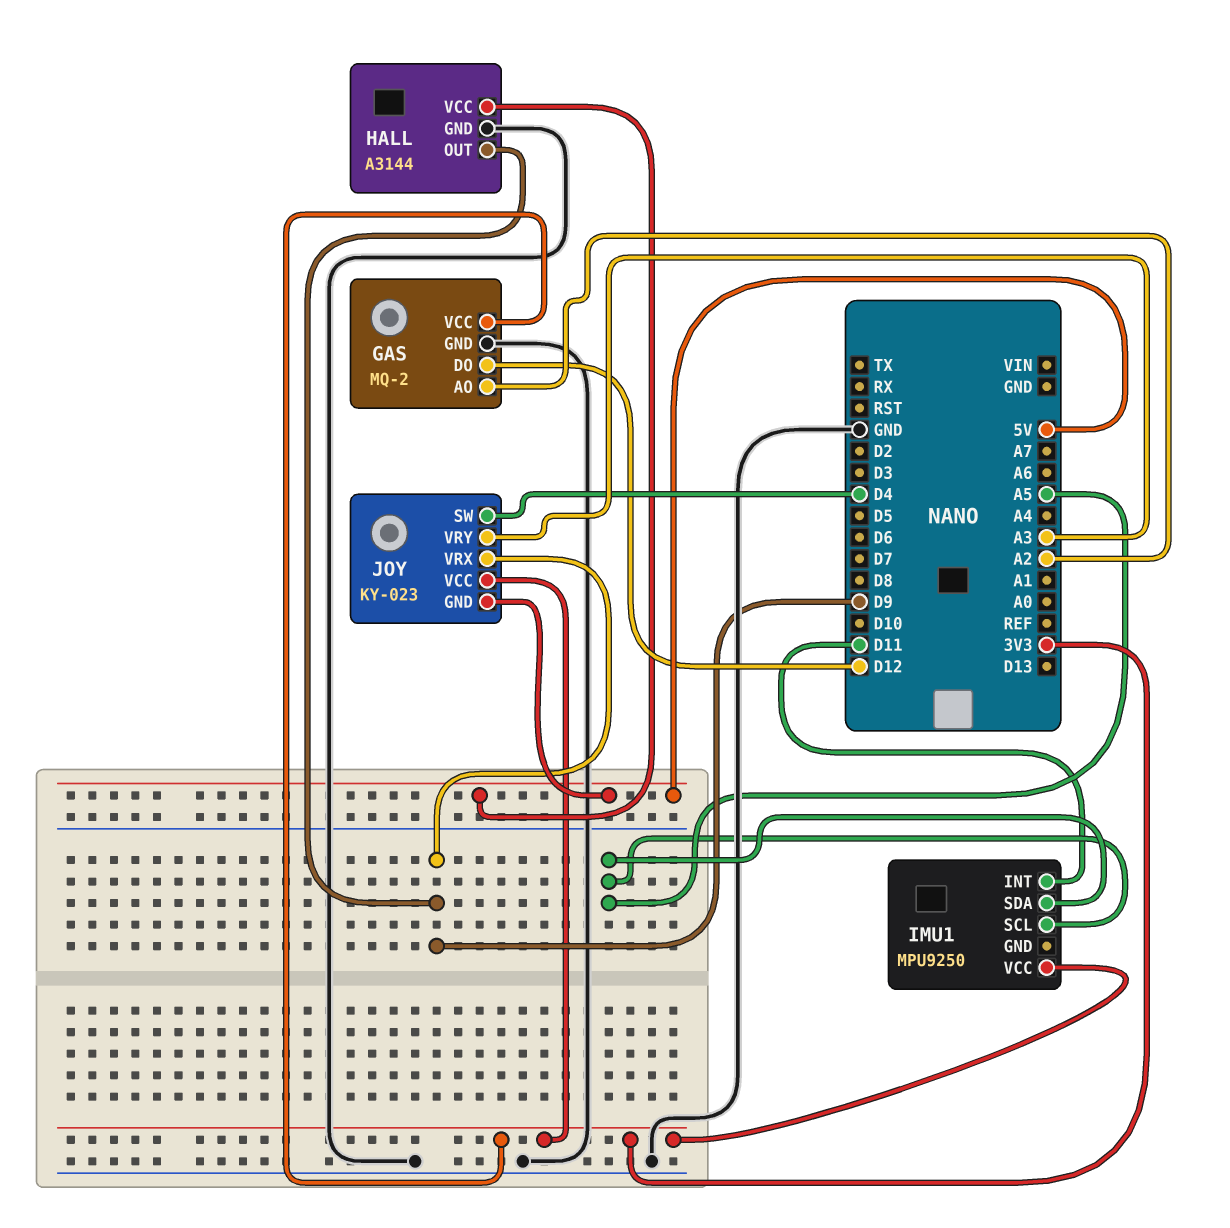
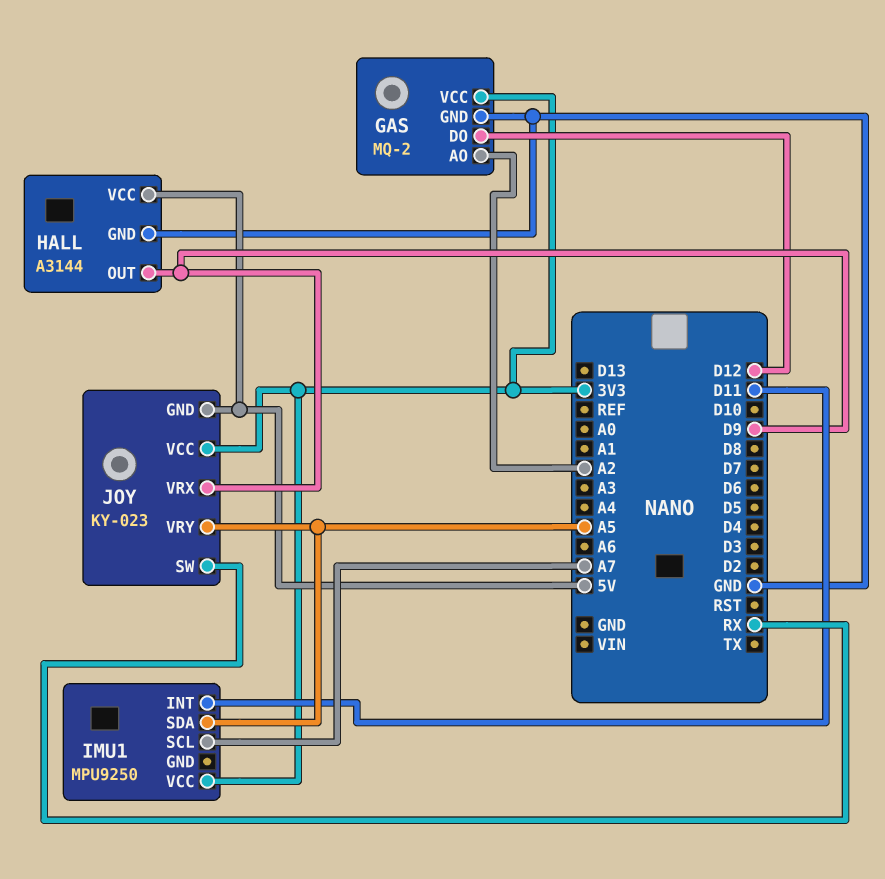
IMU1 pin SCL: A5 -> A7
JOY pin SW: D4 -> RX
JOY pin VRY: A3 -> A5

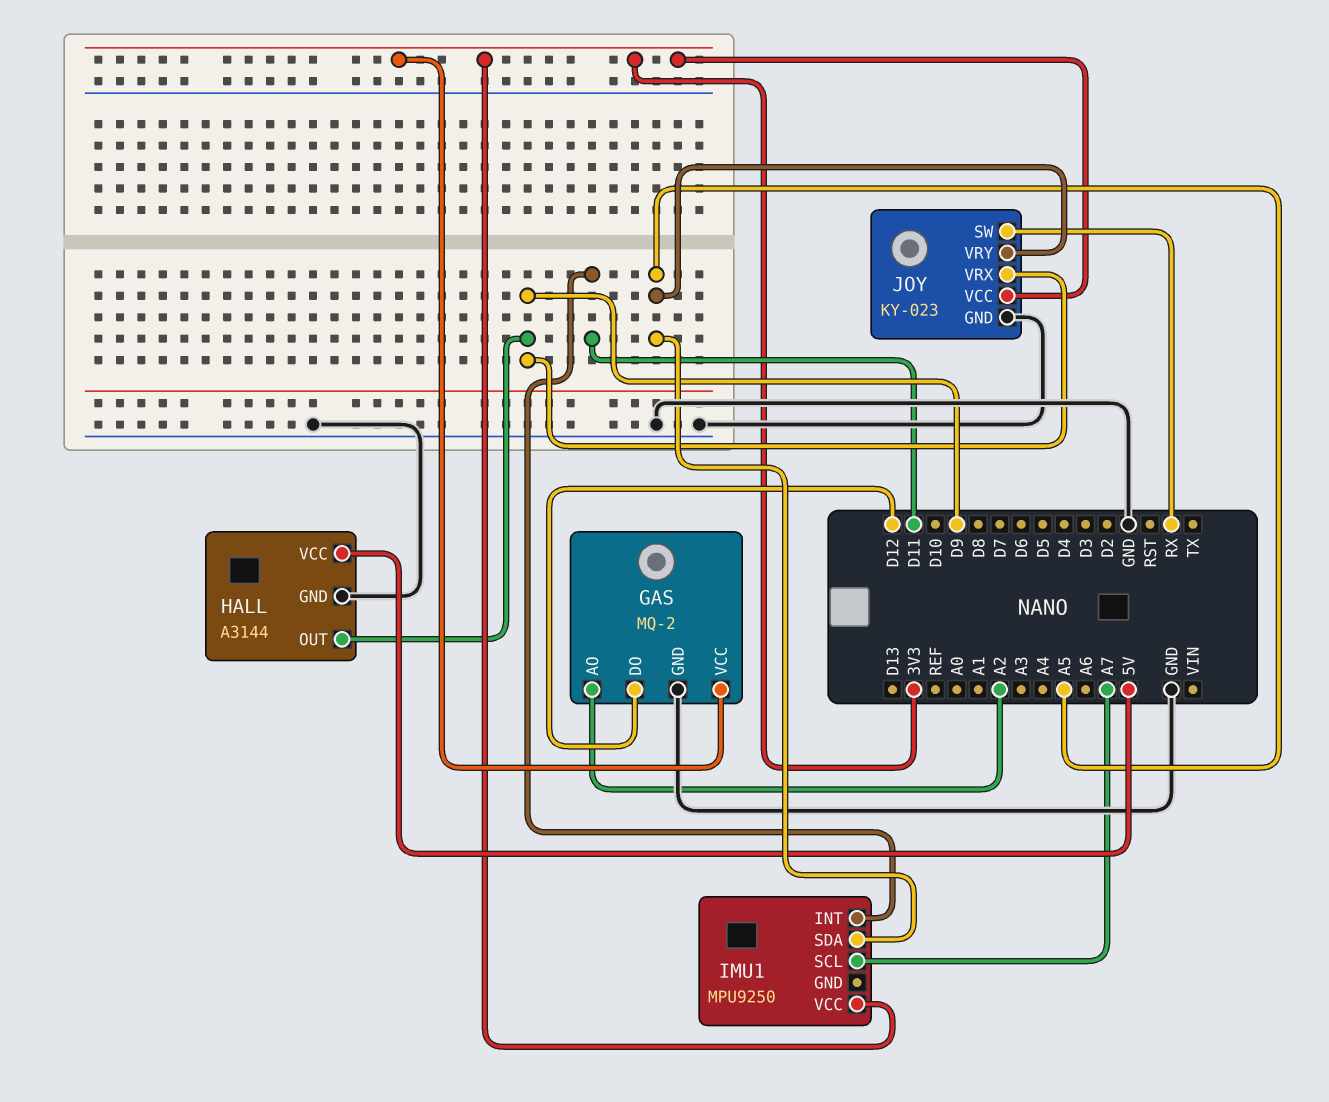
JOY pin GND: 5V -> GND

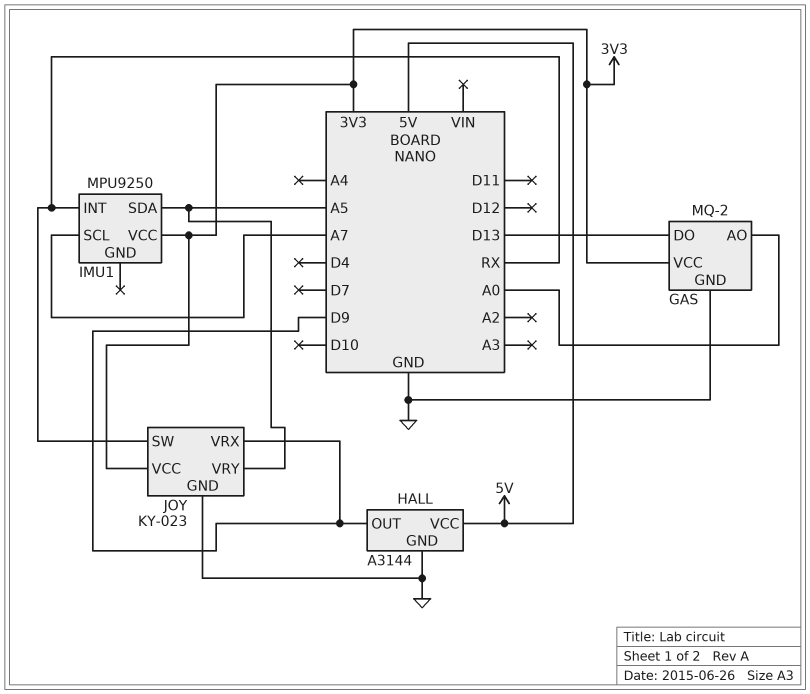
GAS pin AO: A2 -> A0
GAS pin DO: D12 -> D13
IMU1 pin INT: D11 -> RX

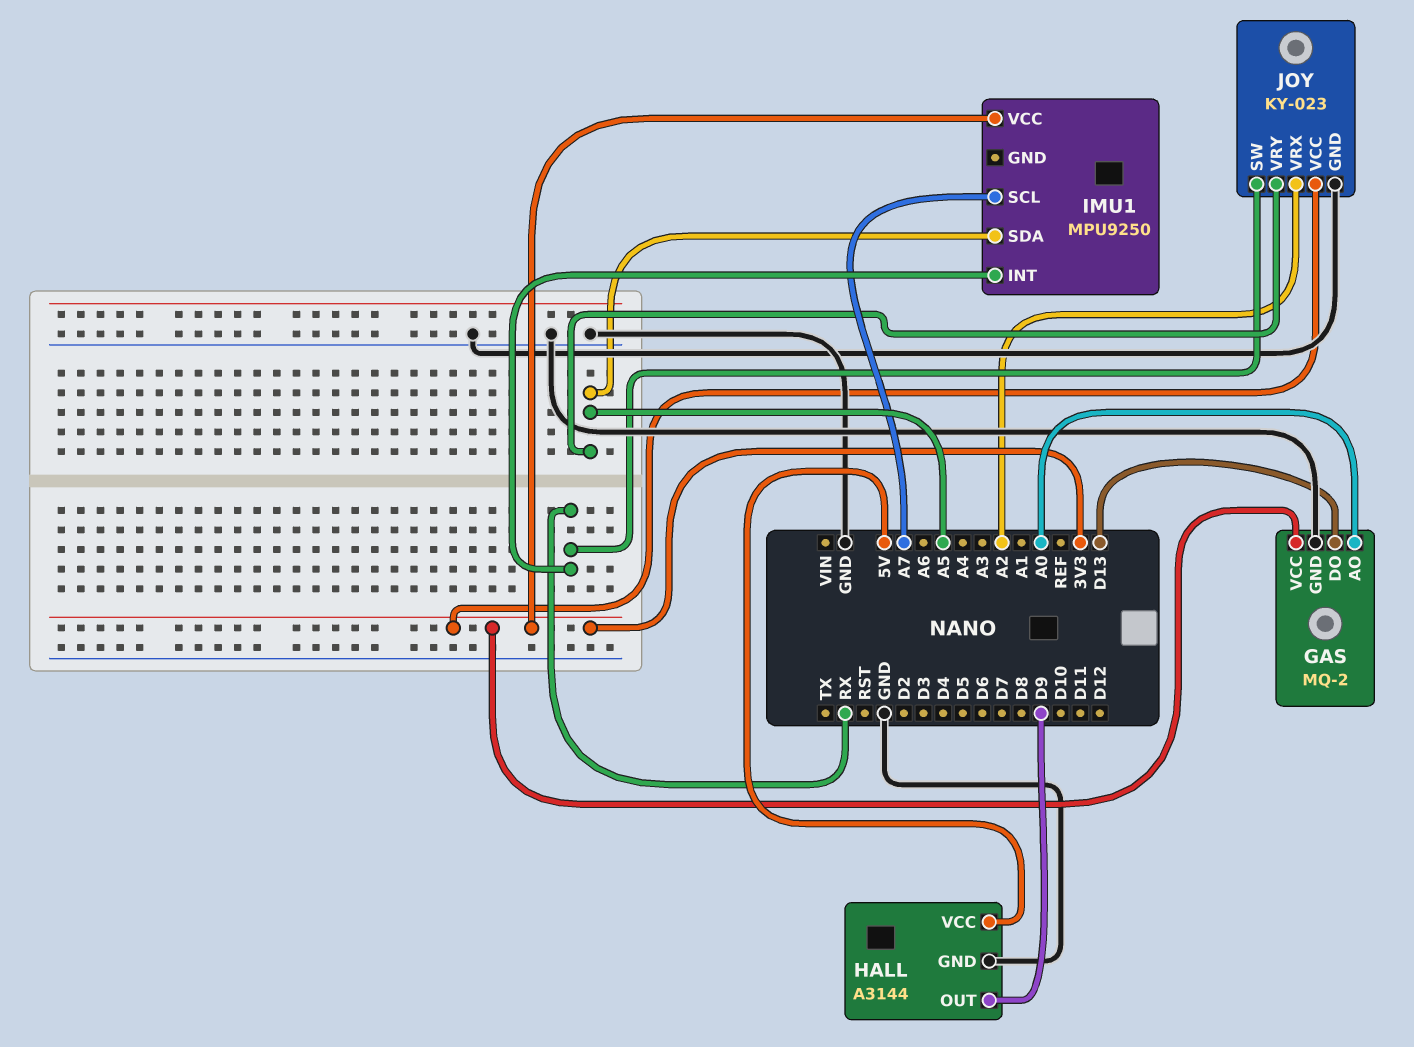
JOY pin VRX: D9 -> A2

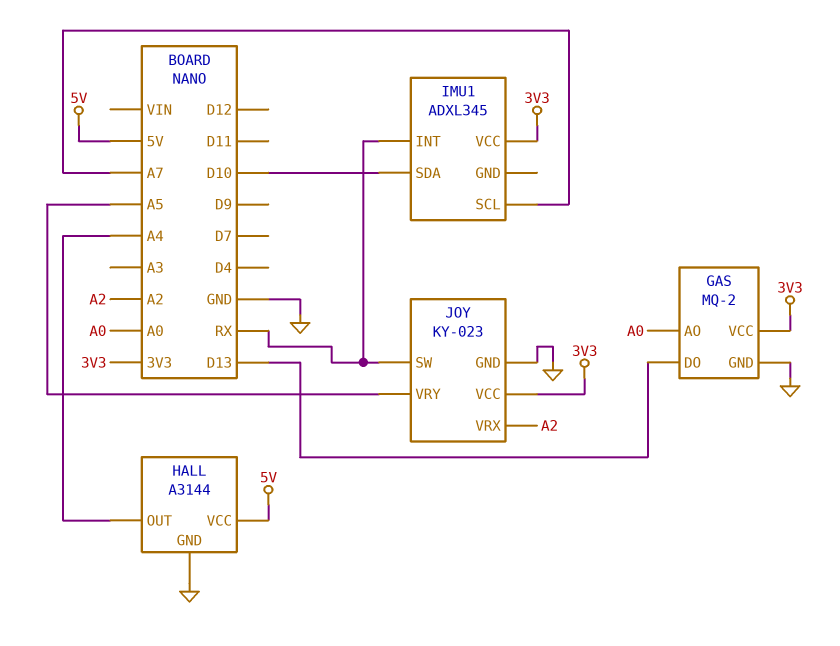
HALL pin OUT: D9 -> A4
IMU1: MPU9250 -> ADXL345
IMU1 pin SDA: A5 -> D10

